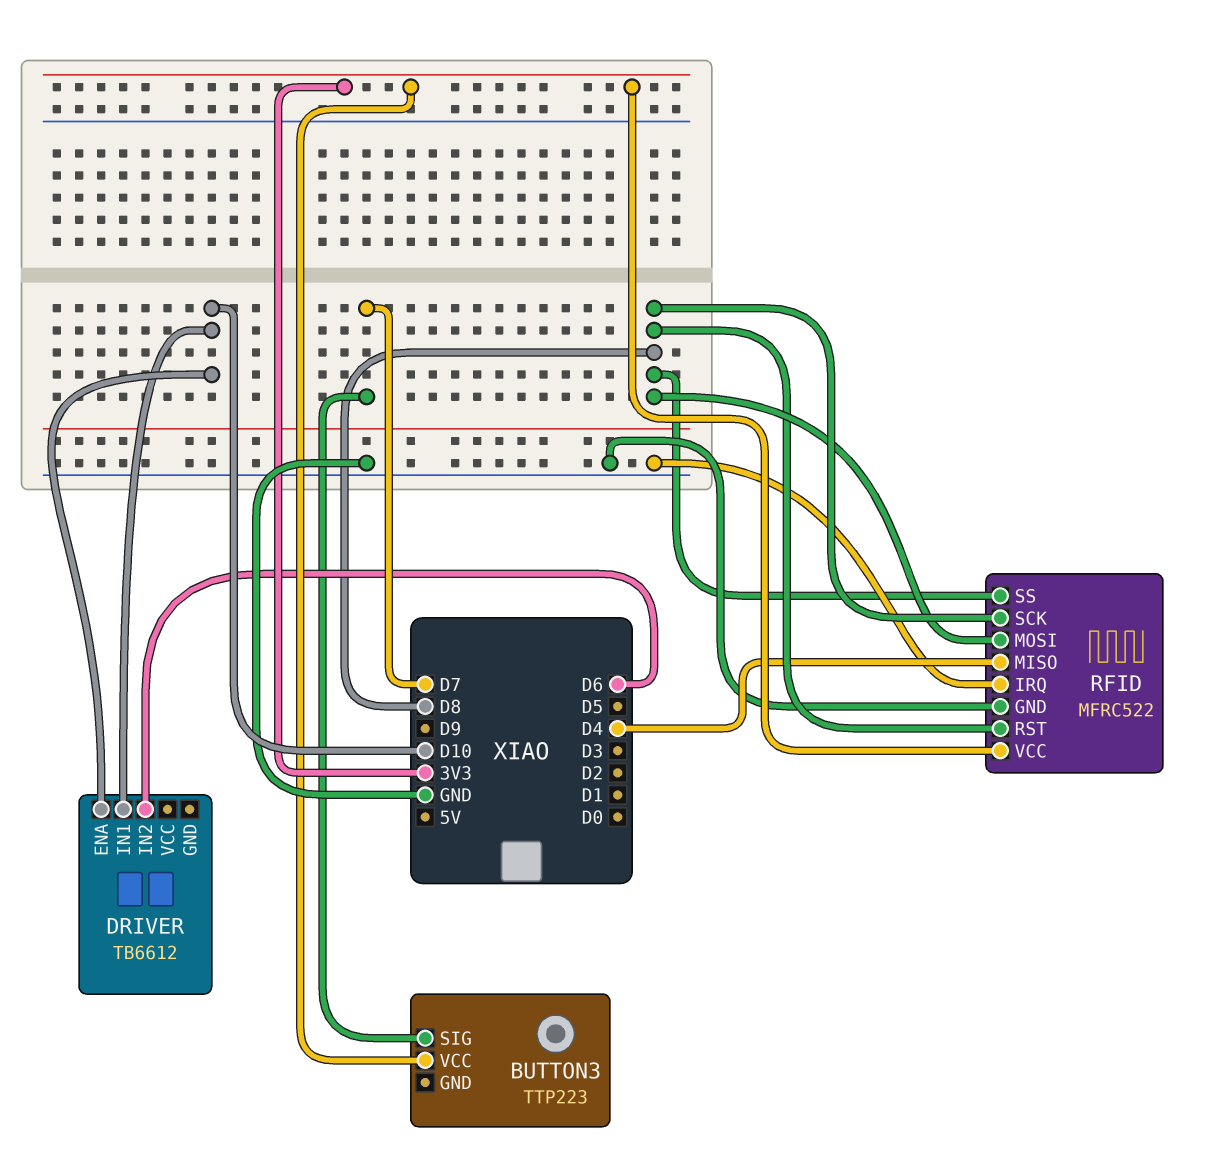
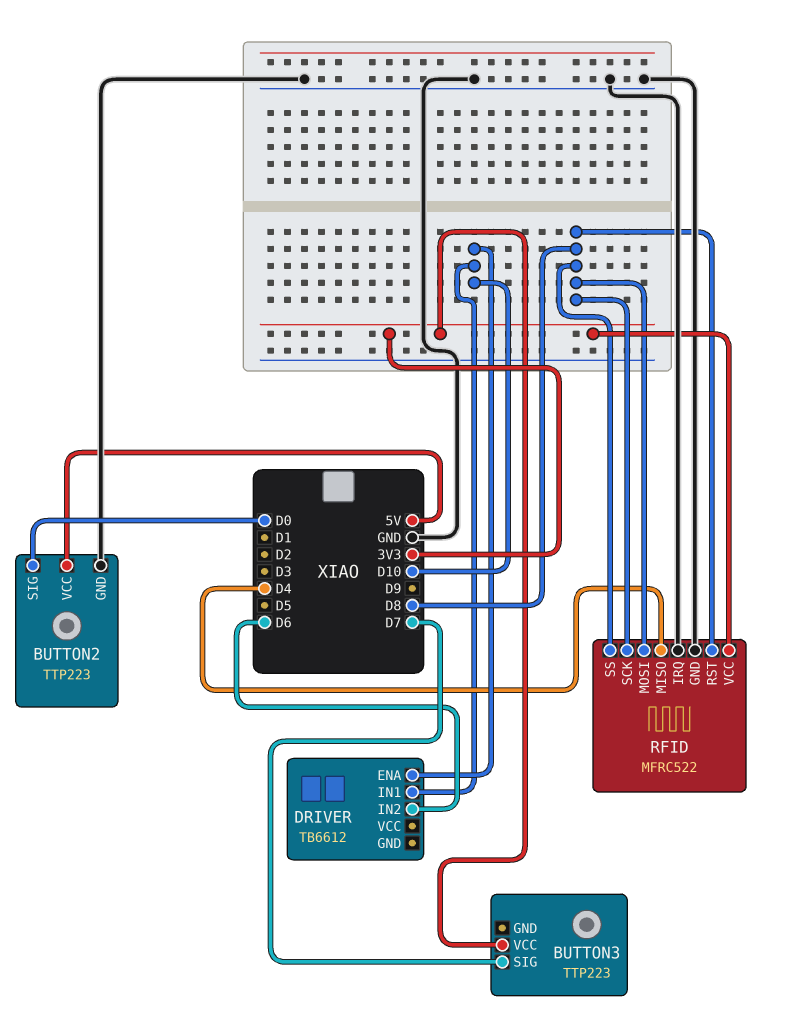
BUTTON2: none -> TTP223
BUTTON2 pin GND: none -> GND
BUTTON2 pin SIG: none -> D0
BUTTON2 pin VCC: none -> 5V

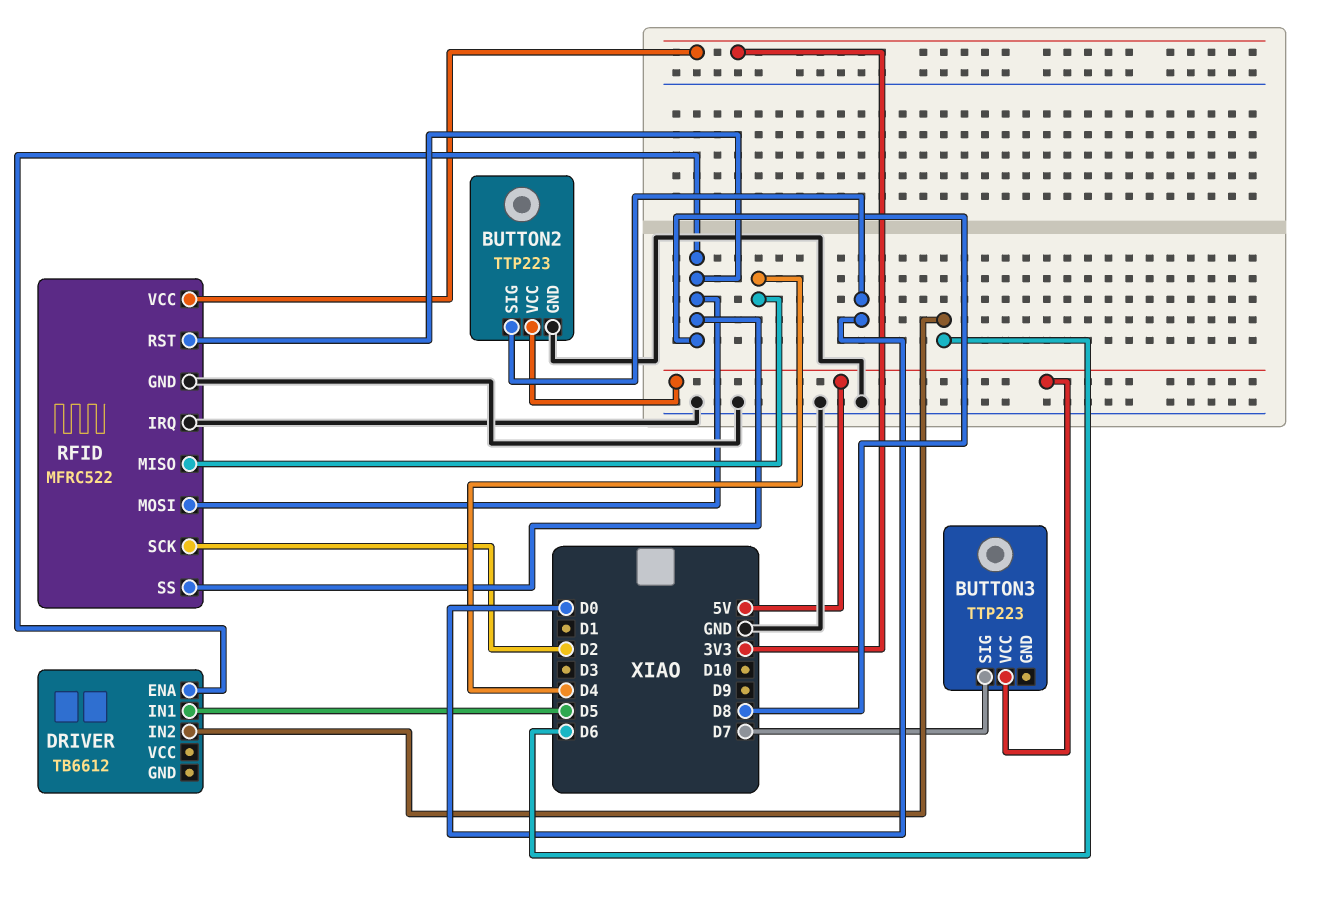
BUTTON3 pin VCC: 3V3 -> 5V
DRIVER pin ENA: D10 -> D8
DRIVER pin IN1: D10 -> D5
RFID pin SCK: D8 -> D2

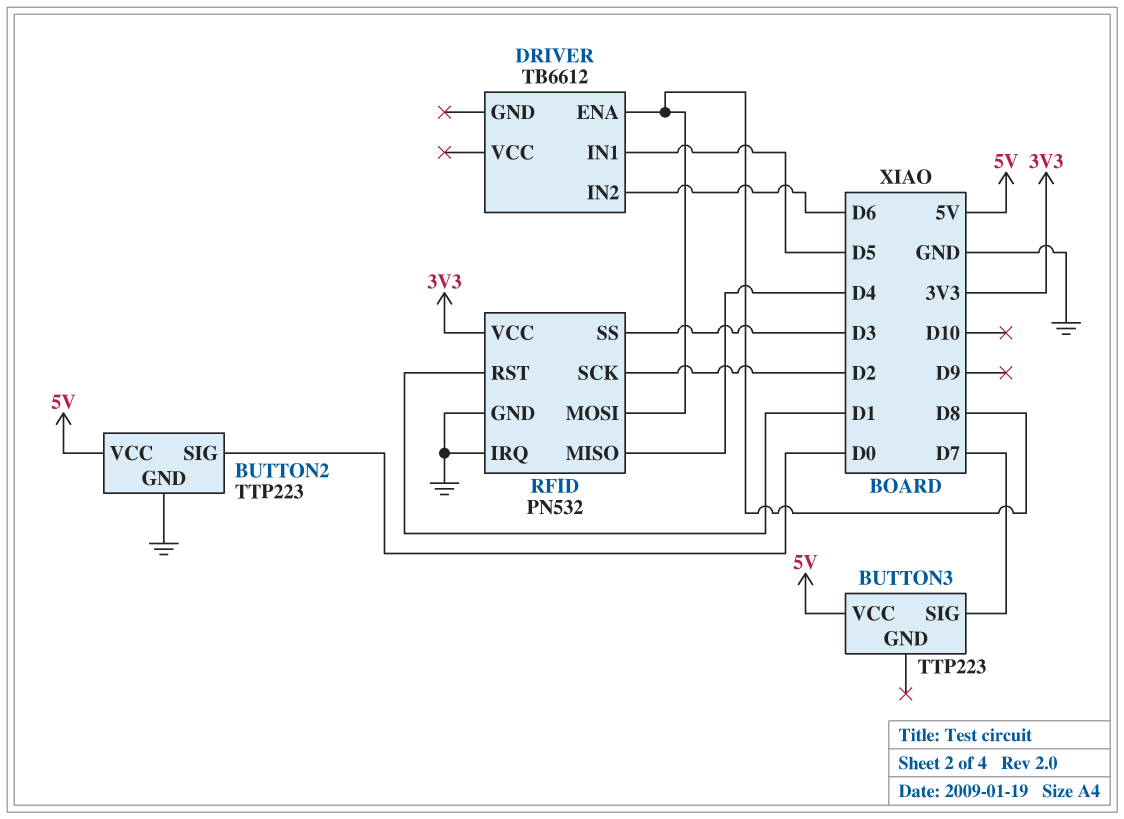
RFID: MFRC522 -> PN532
RFID pin RST: D8 -> D1
RFID pin SS: D8 -> D3

